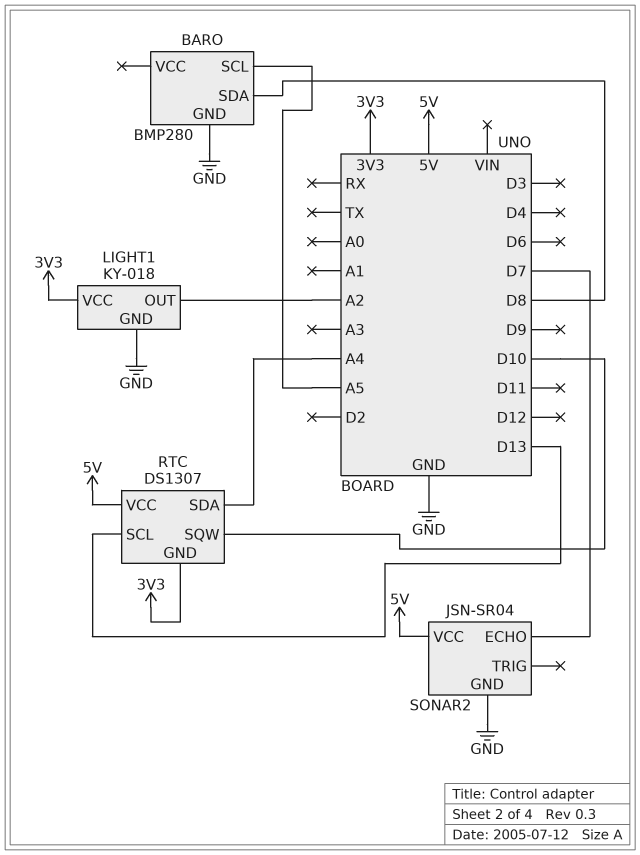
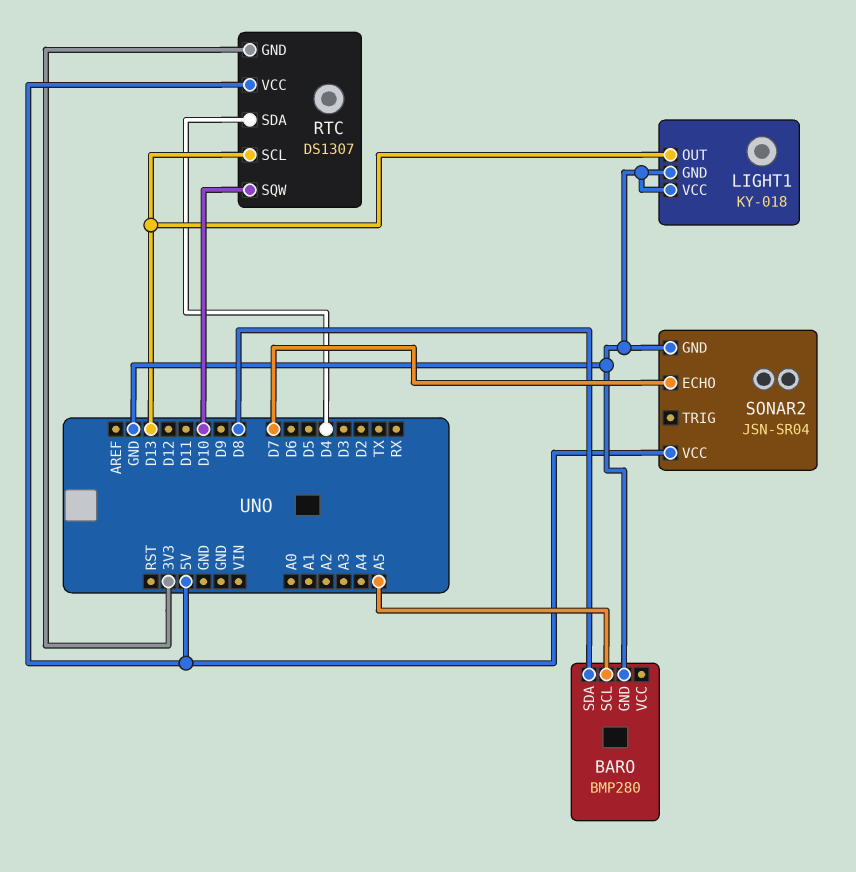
LIGHT1 pin OUT: A2 -> D13
LIGHT1 pin VCC: 3V3 -> GND
RTC pin SDA: A4 -> D4

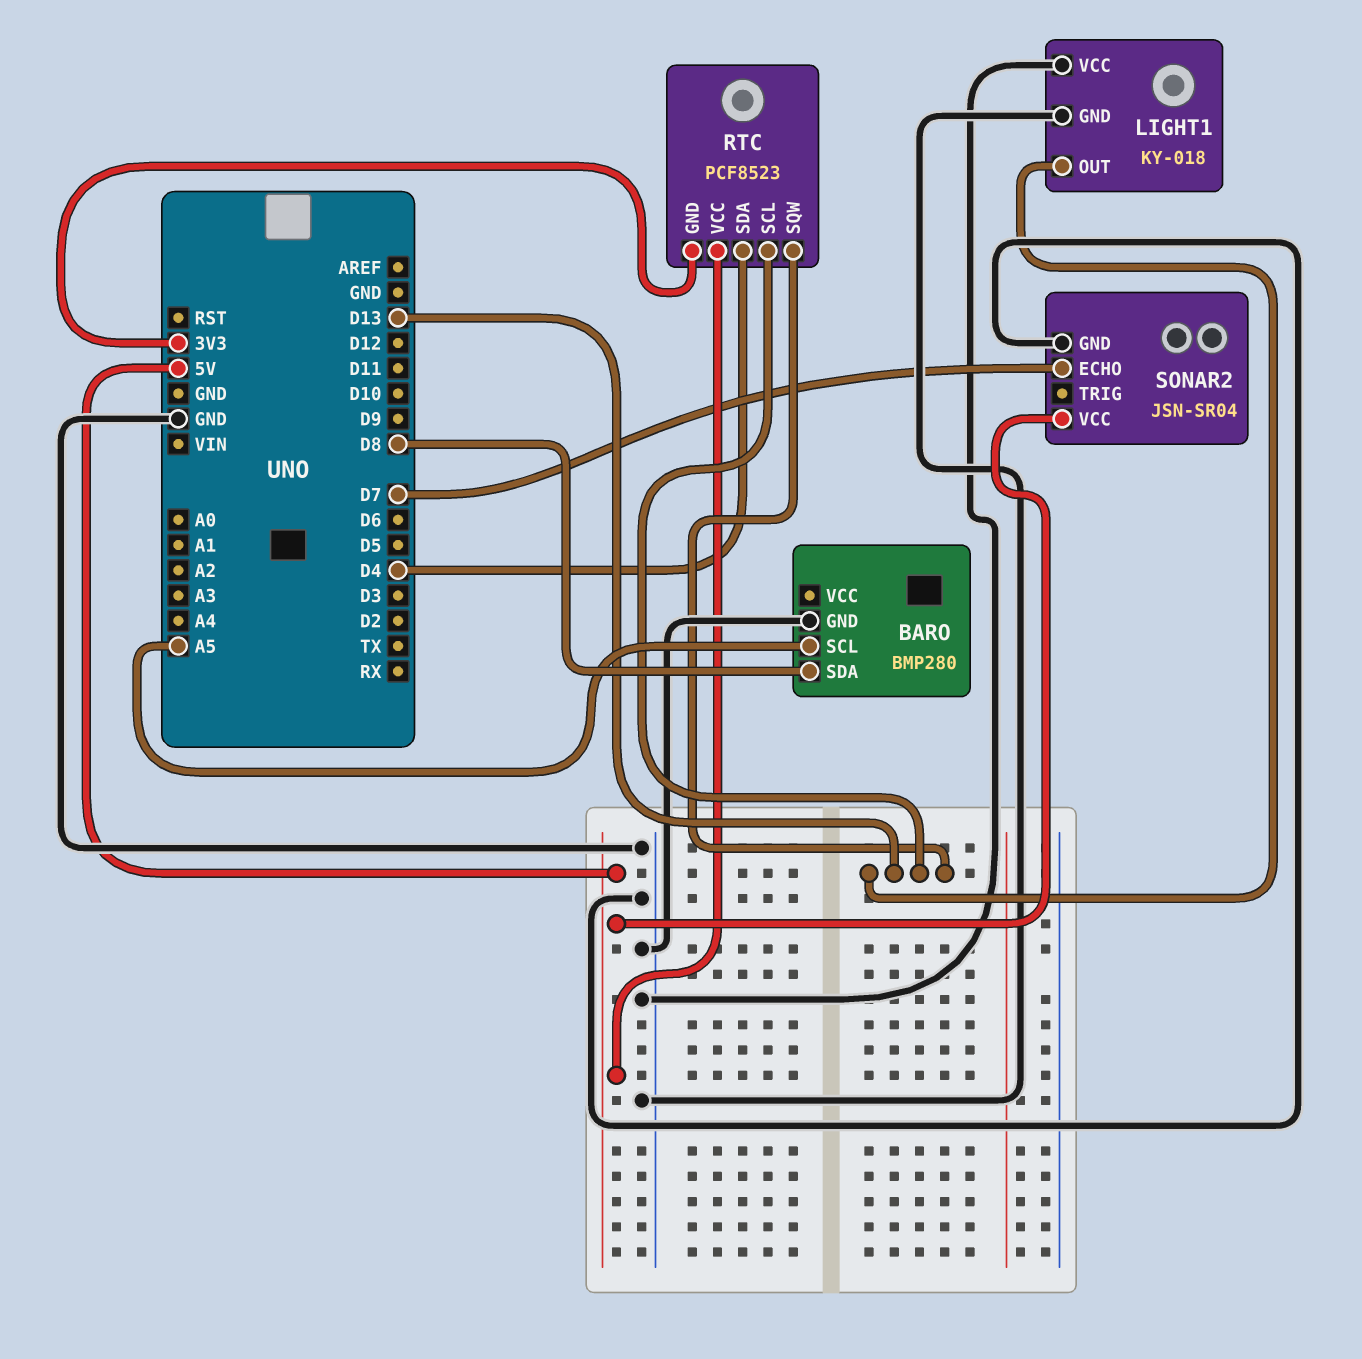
RTC: DS1307 -> PCF8523
RTC pin SQW: D10 -> D13

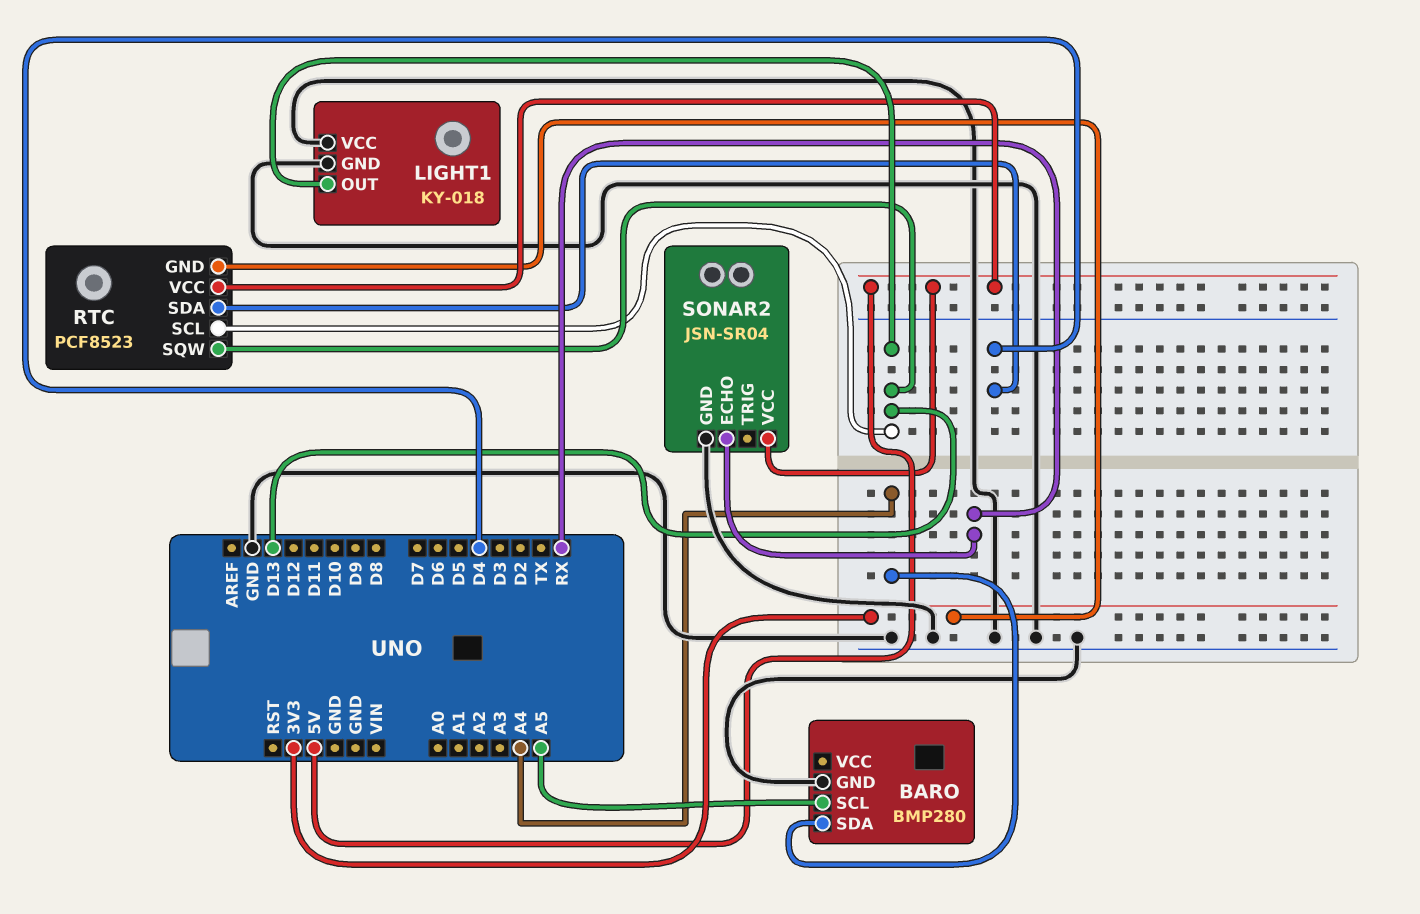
BARO pin SDA: D8 -> A4
SONAR2 pin ECHO: D7 -> RX

